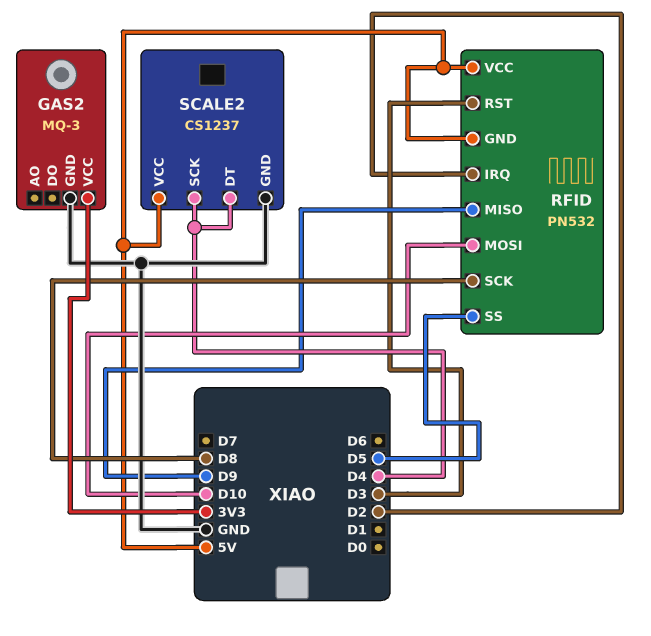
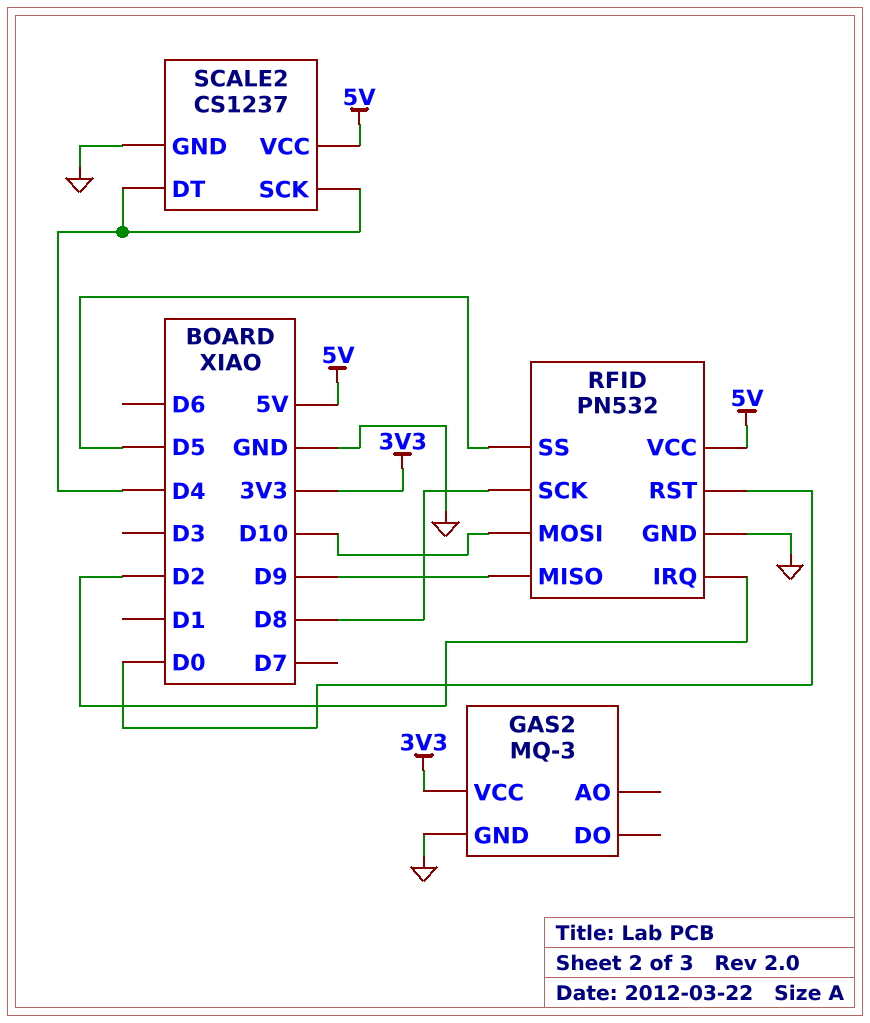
RFID pin GND: 5V -> GND
RFID pin RST: D3 -> D0

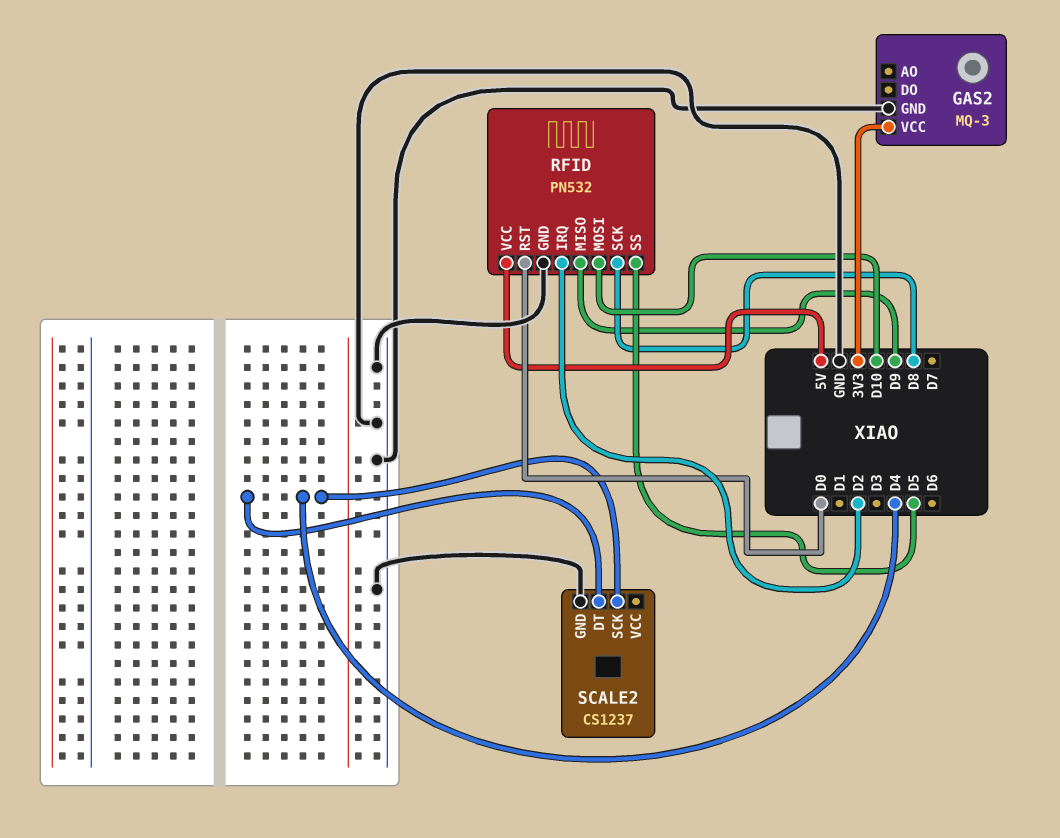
SCALE2 pin VCC: 5V -> none

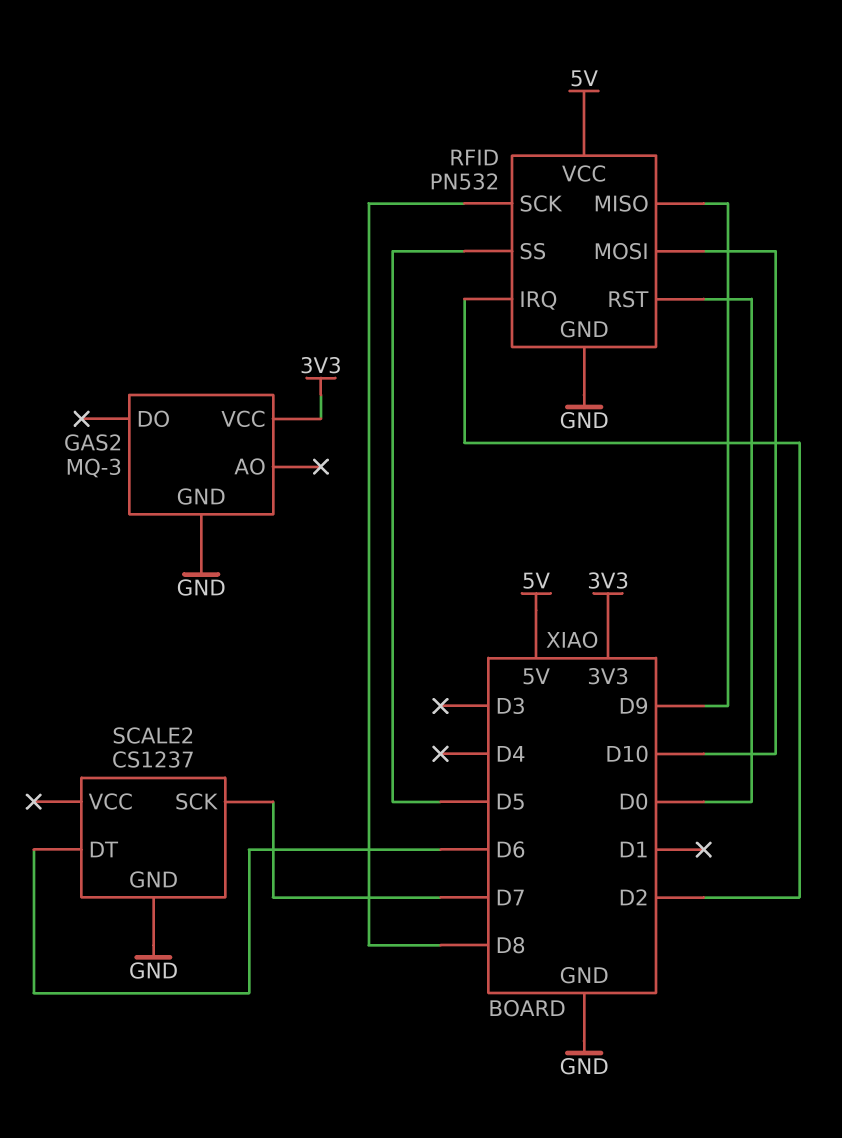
SCALE2 pin DT: D4 -> D6
SCALE2 pin SCK: D4 -> D7

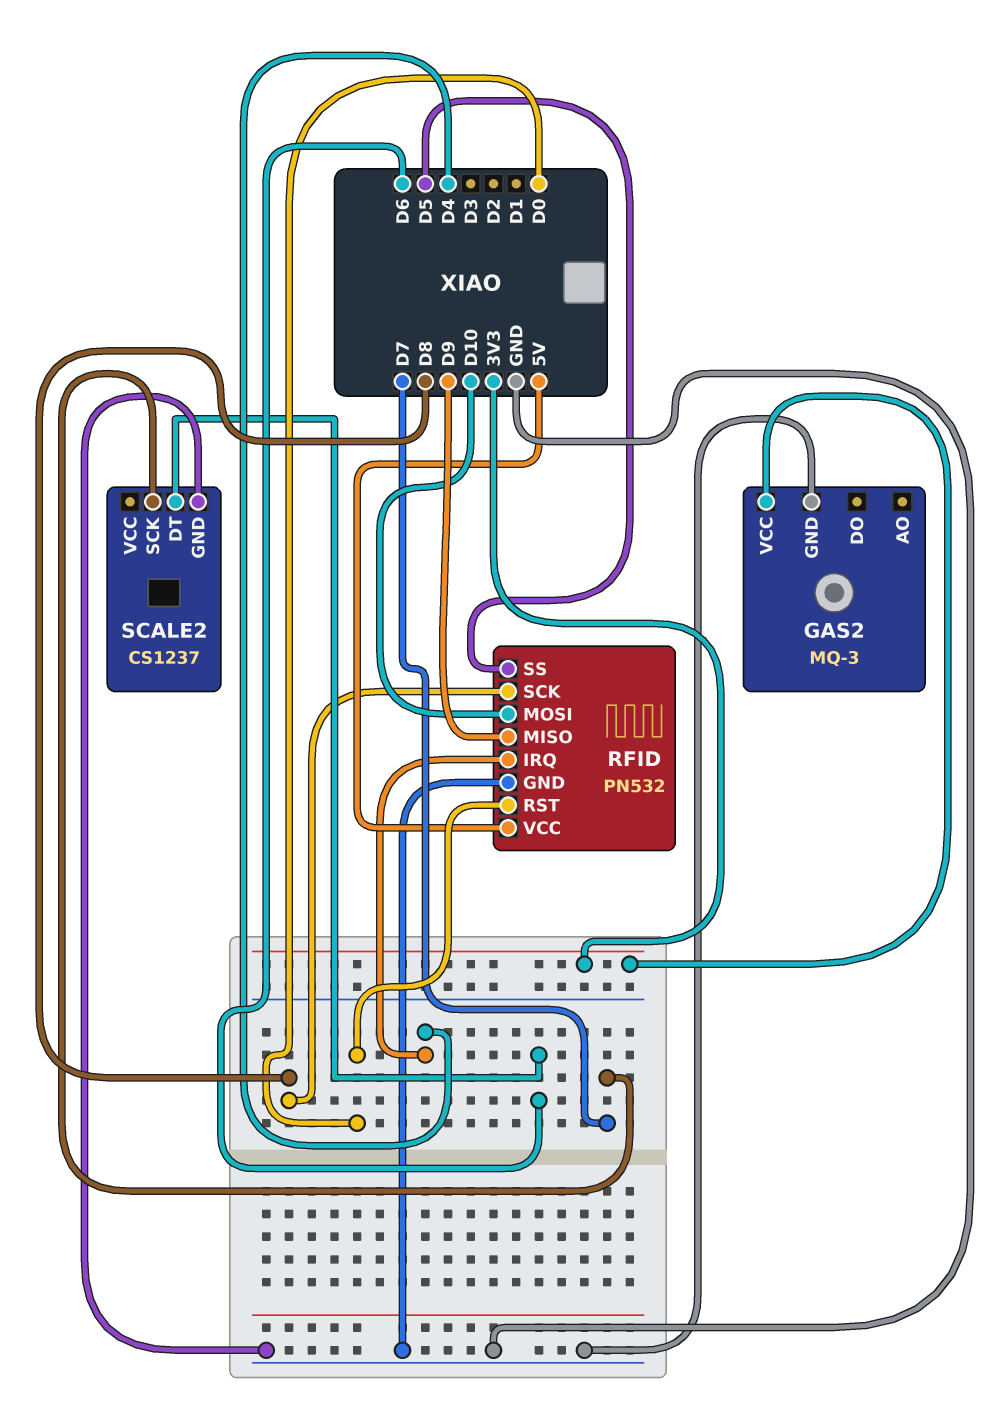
RFID pin IRQ: D2 -> D4

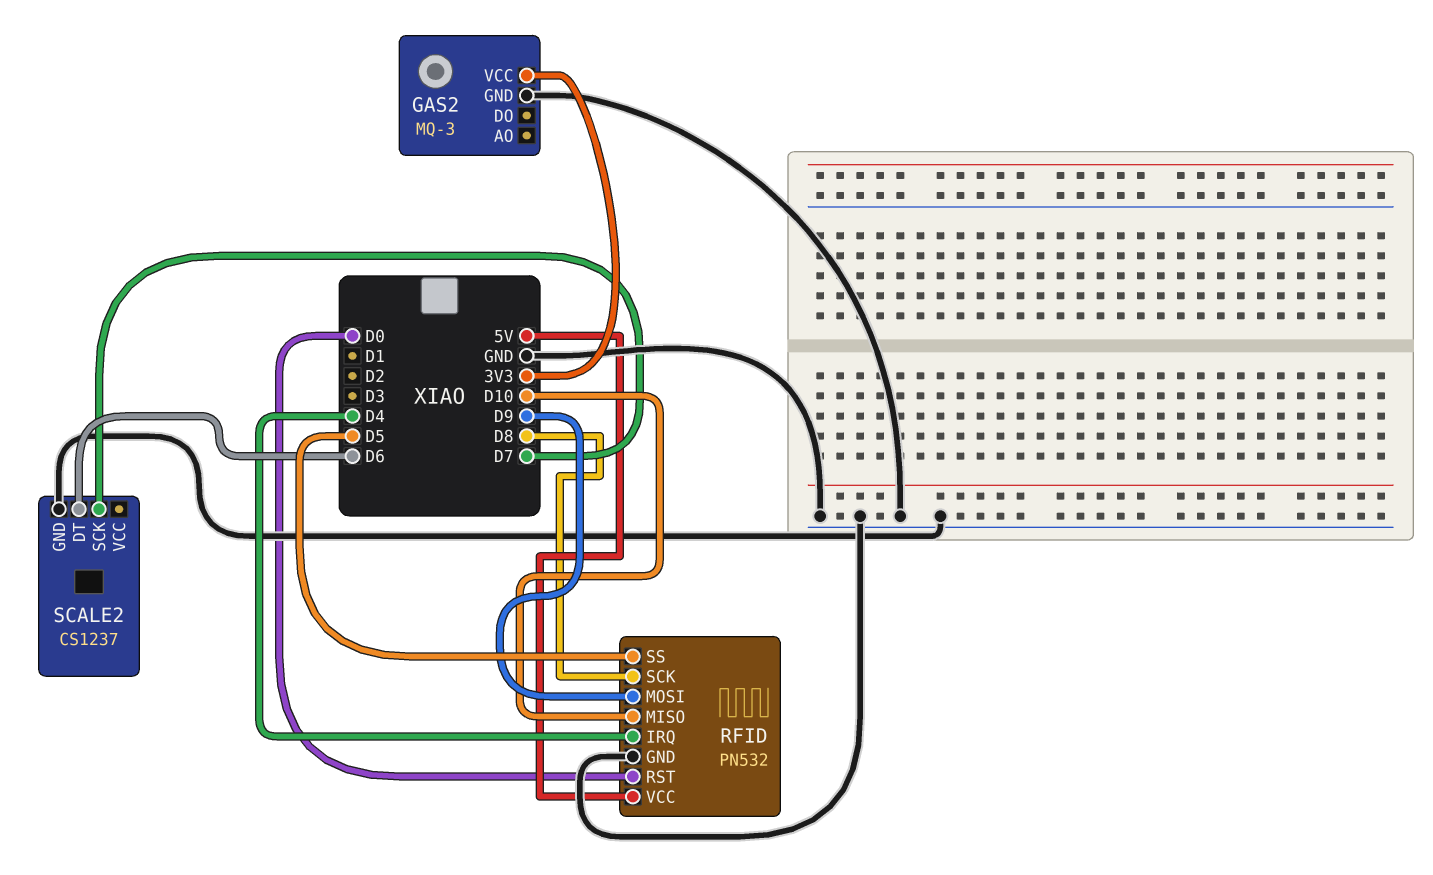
RFID pin MISO: D9 -> D10
RFID pin MOSI: D10 -> D9

